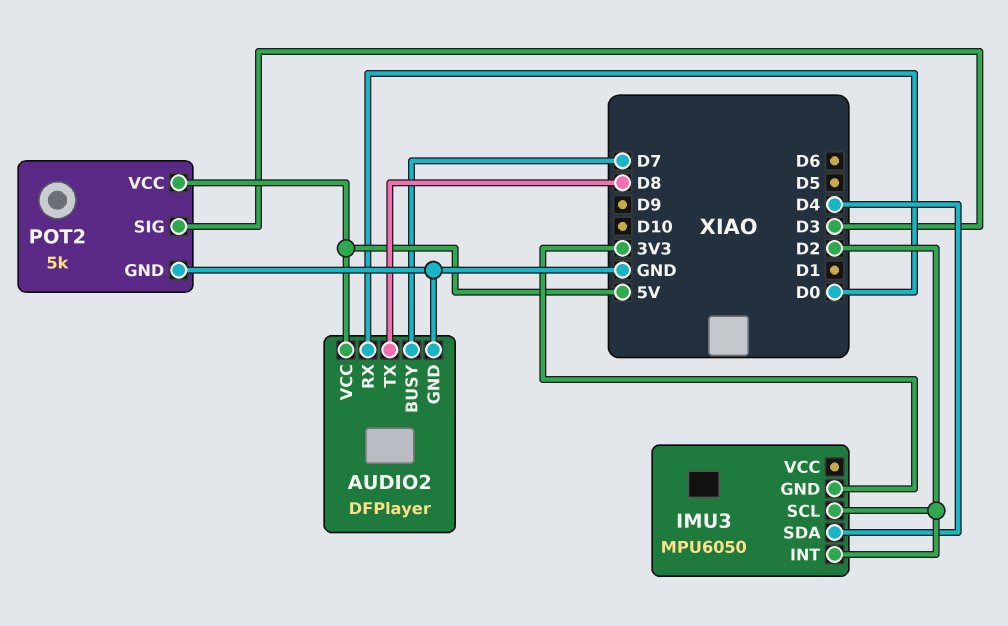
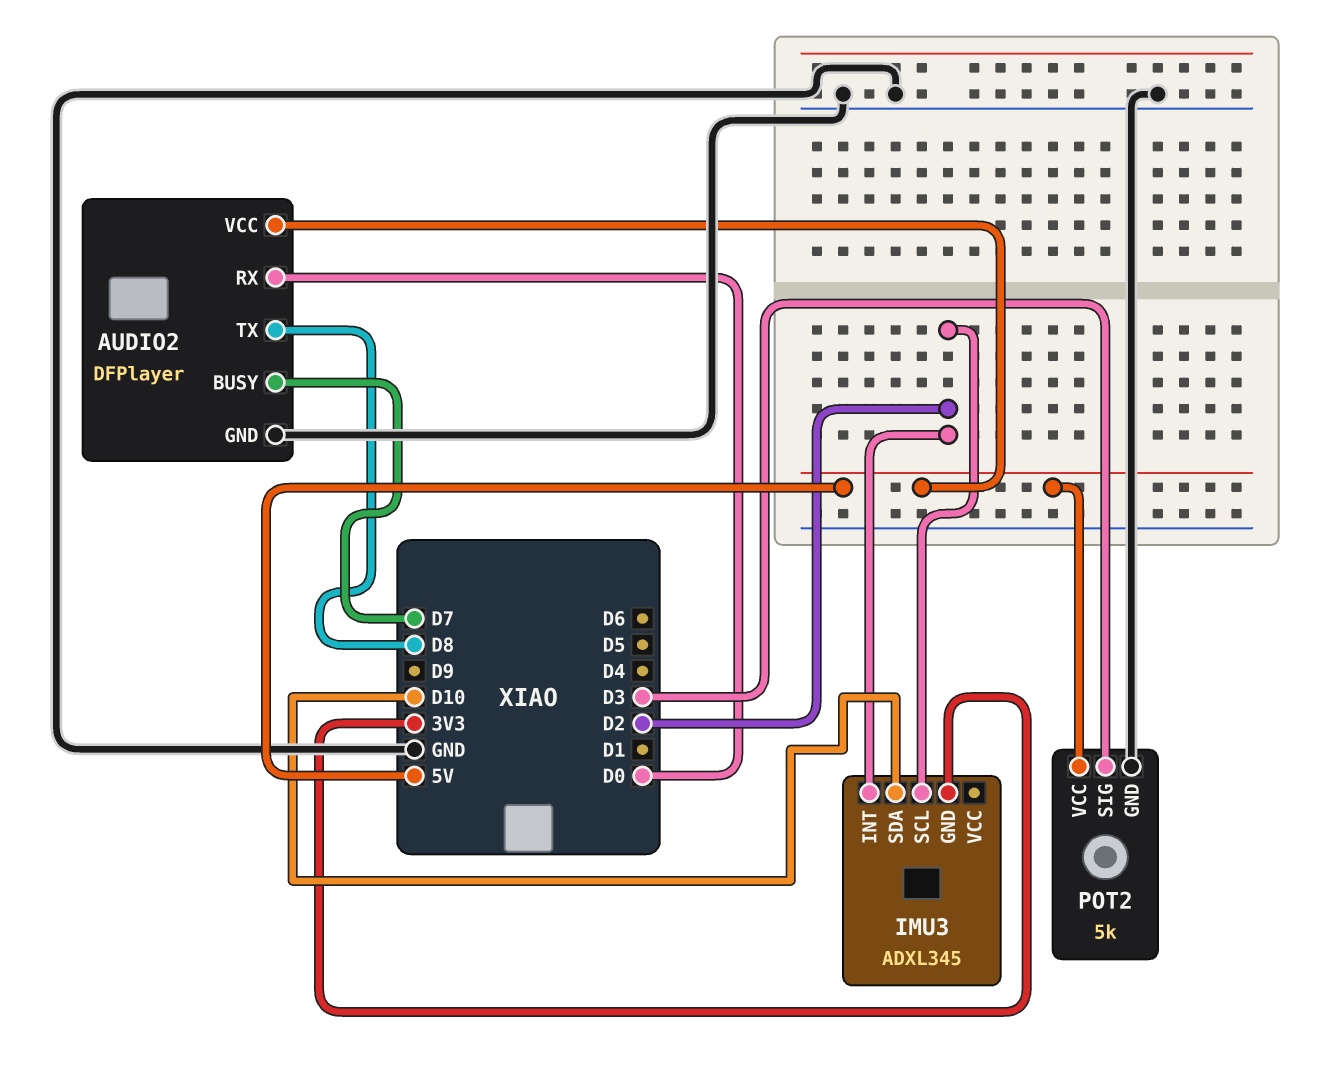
IMU3: MPU6050 -> ADXL345
IMU3 pin SDA: D4 -> D10

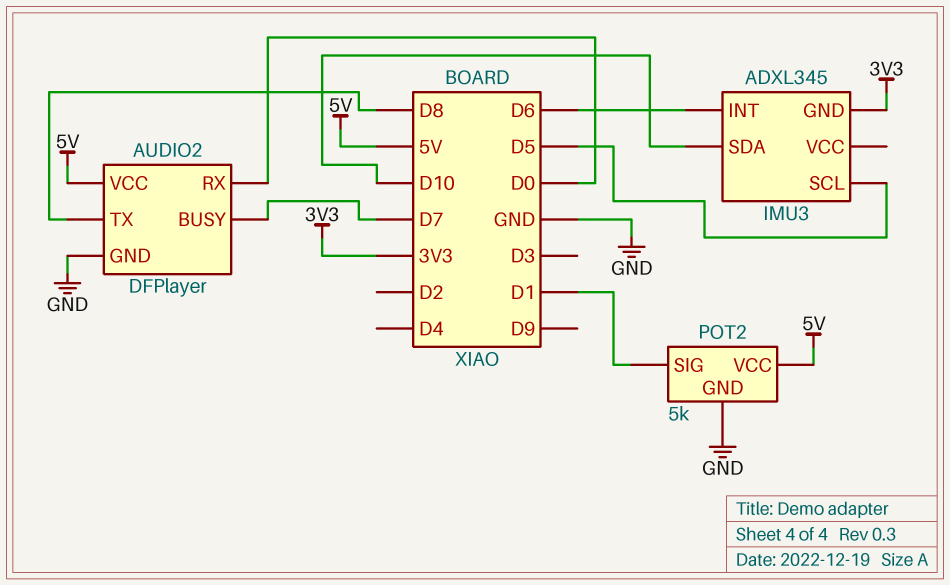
IMU3 pin INT: D2 -> D6
IMU3 pin SCL: D2 -> D5
POT2 pin SIG: D3 -> D1

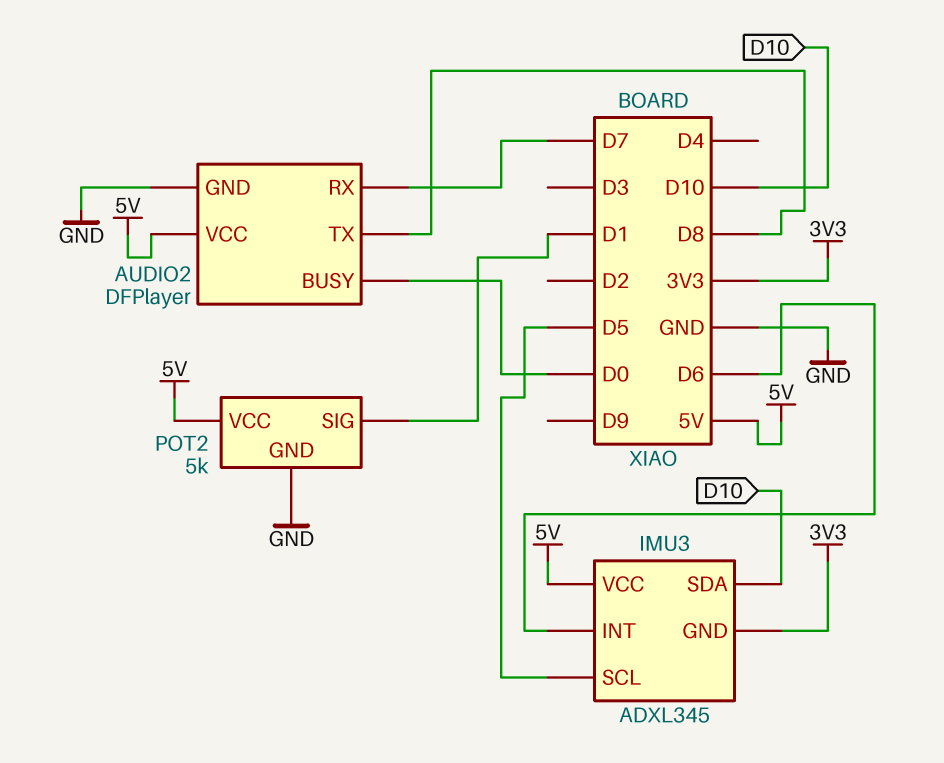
AUDIO2 pin BUSY: D7 -> D0
AUDIO2 pin RX: D0 -> D7
IMU3 pin VCC: none -> 5V

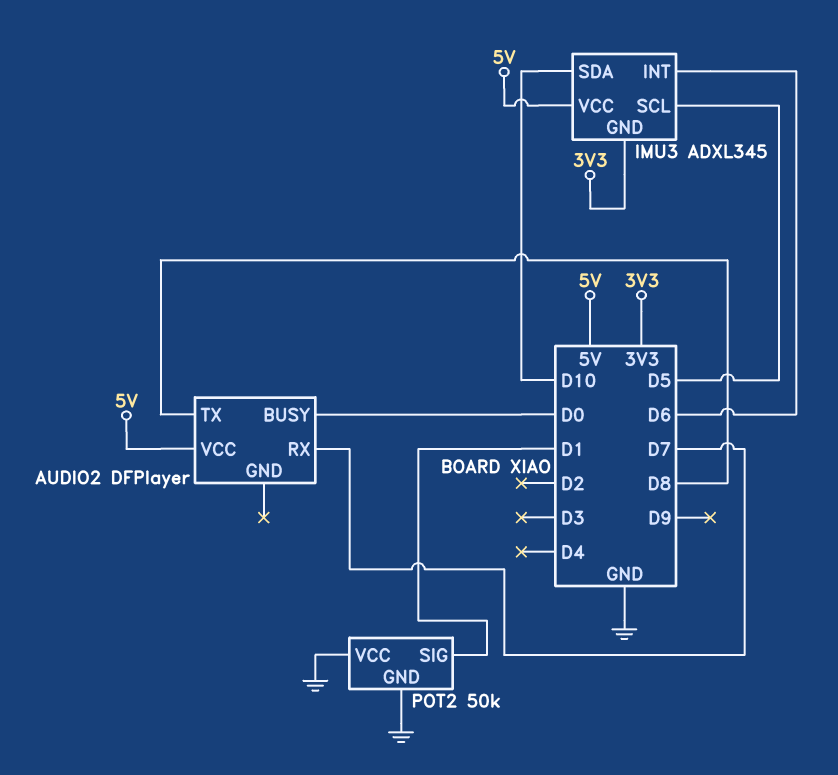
AUDIO2 pin GND: GND -> none
POT2: 5k -> 50k
POT2 pin VCC: 5V -> GND

